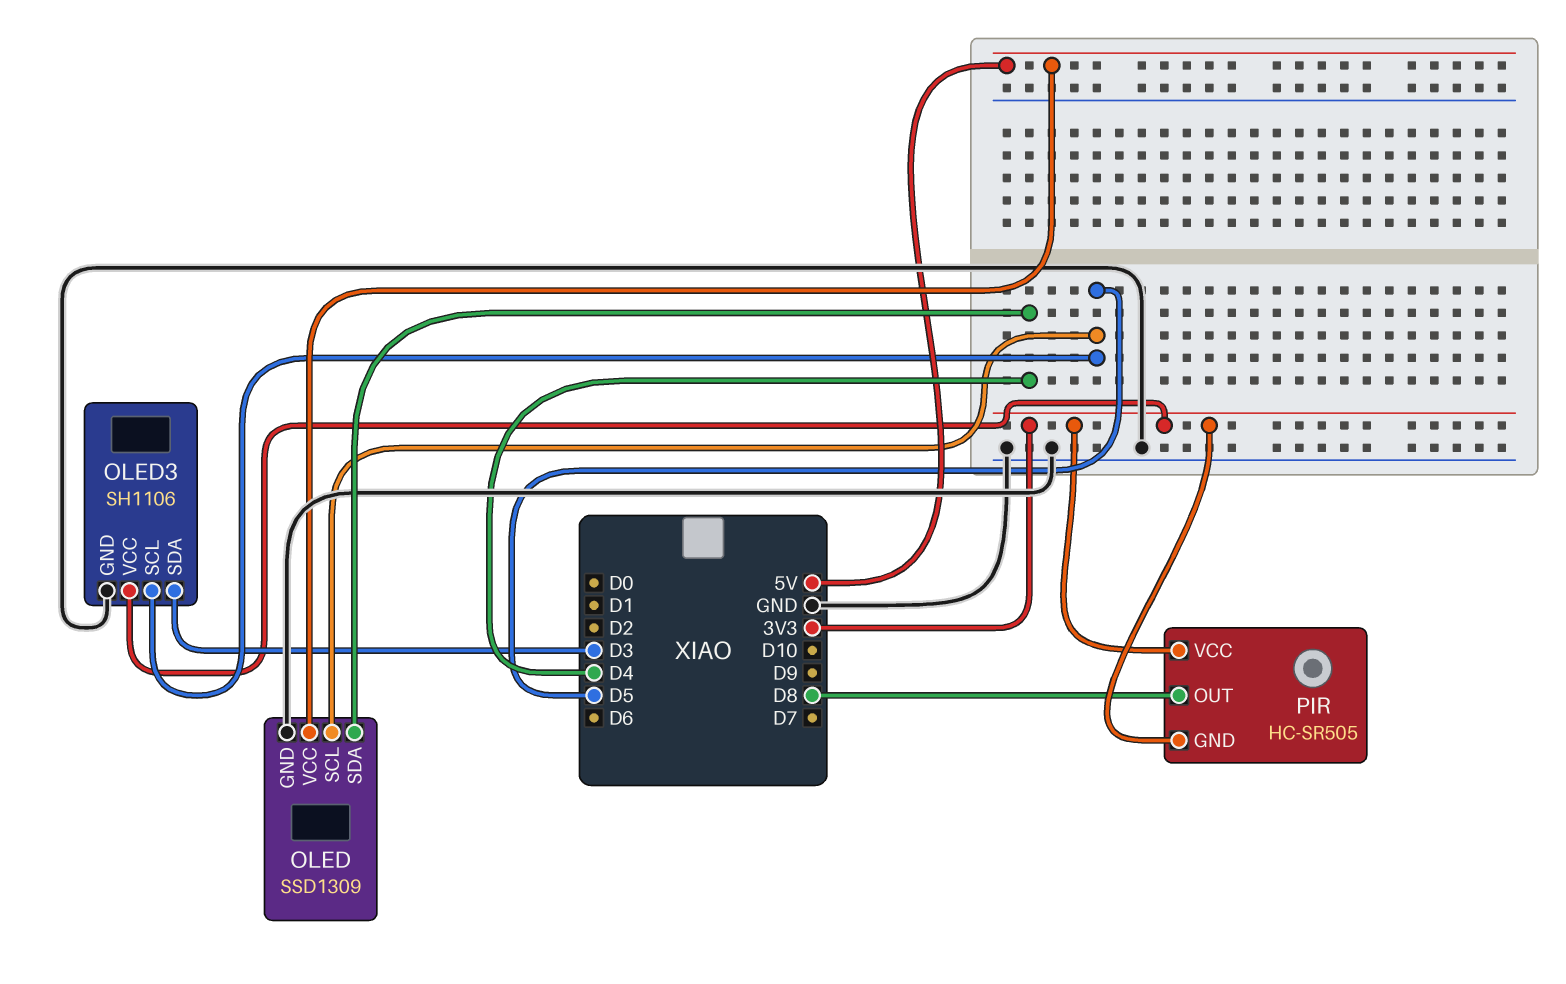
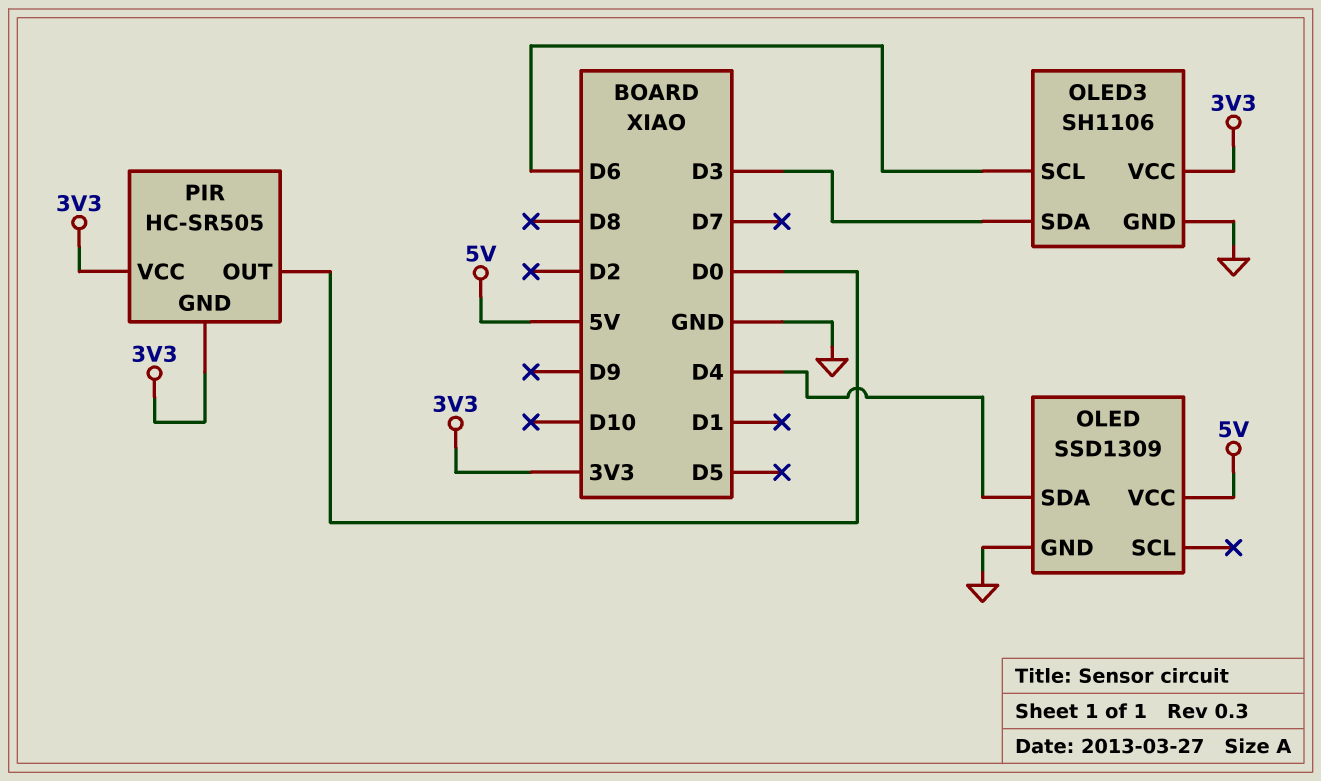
OLED pin SCL: D5 -> none
OLED3 pin SCL: D5 -> D6
PIR pin OUT: D8 -> D0

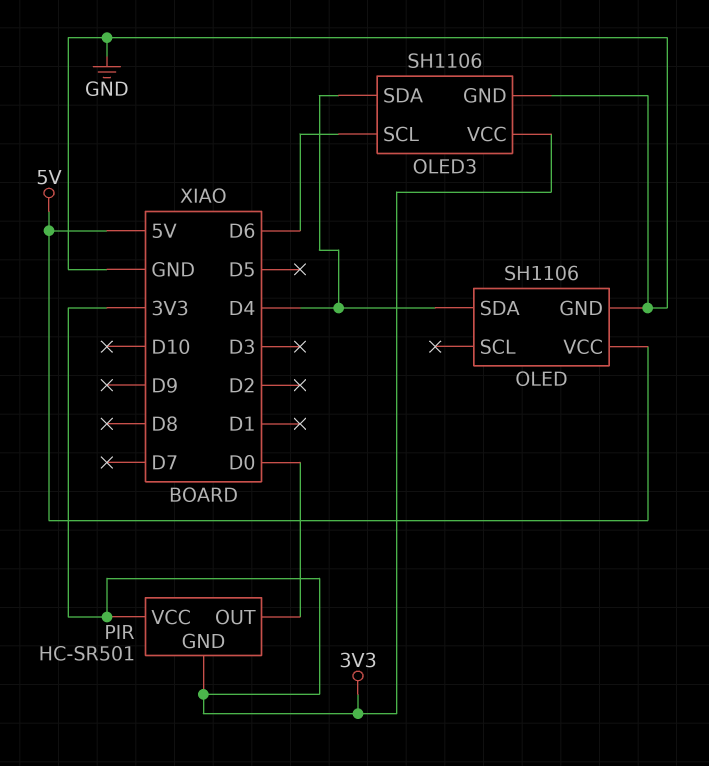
OLED: SSD1309 -> SH1106
OLED3 pin SDA: D3 -> D4
PIR: HC-SR505 -> HC-SR501

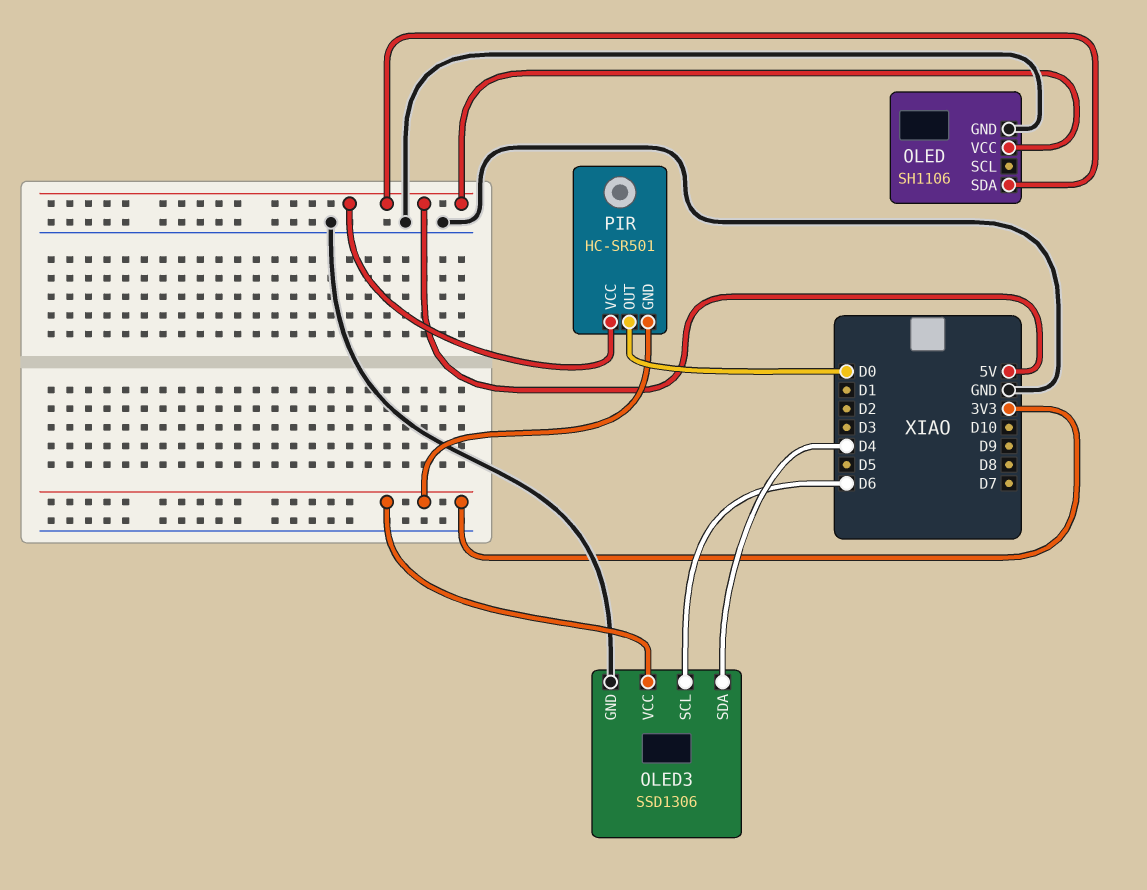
OLED pin SDA: D4 -> 5V
OLED3: SH1106 -> SSD1306
PIR pin VCC: 3V3 -> 5V

